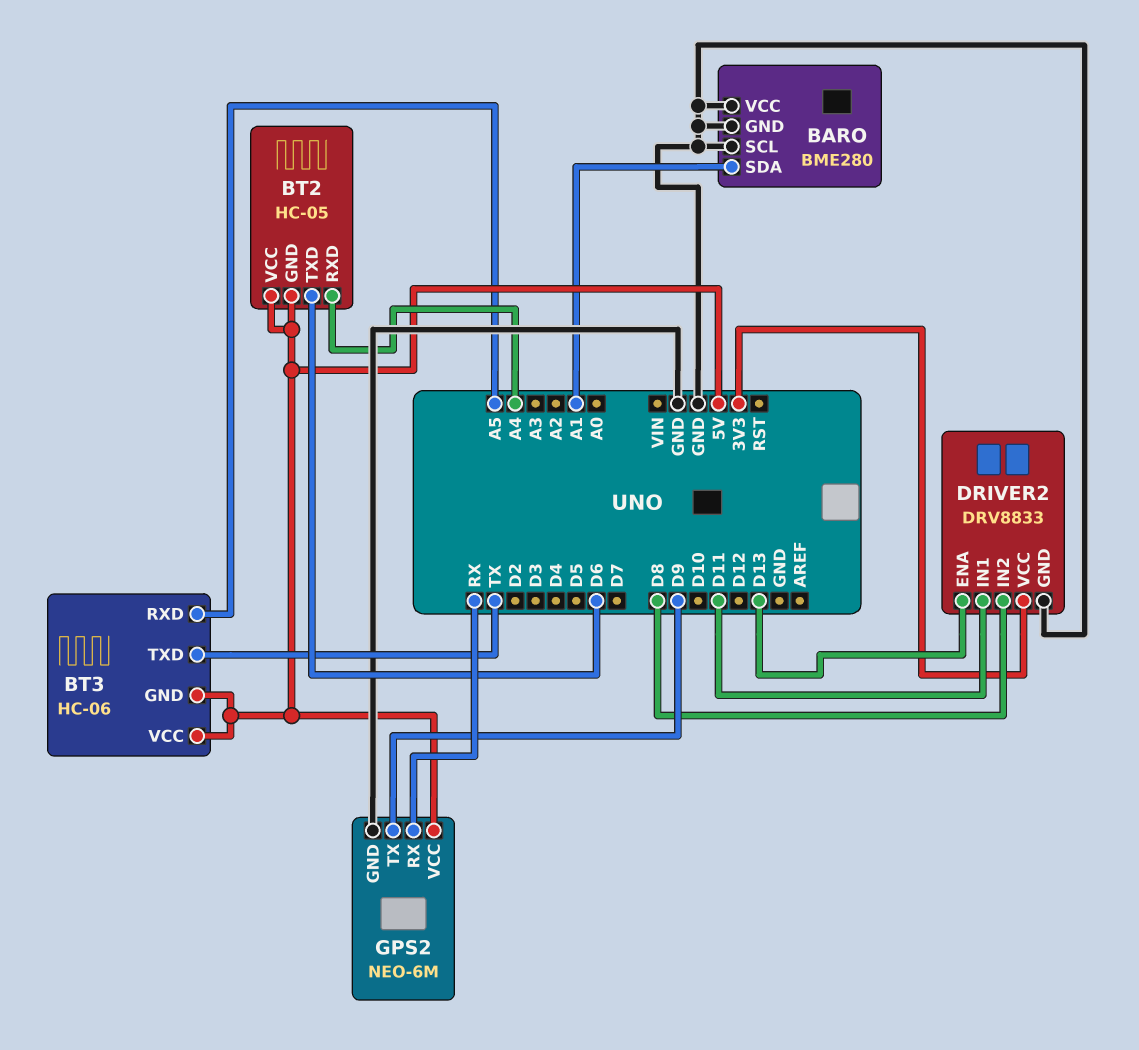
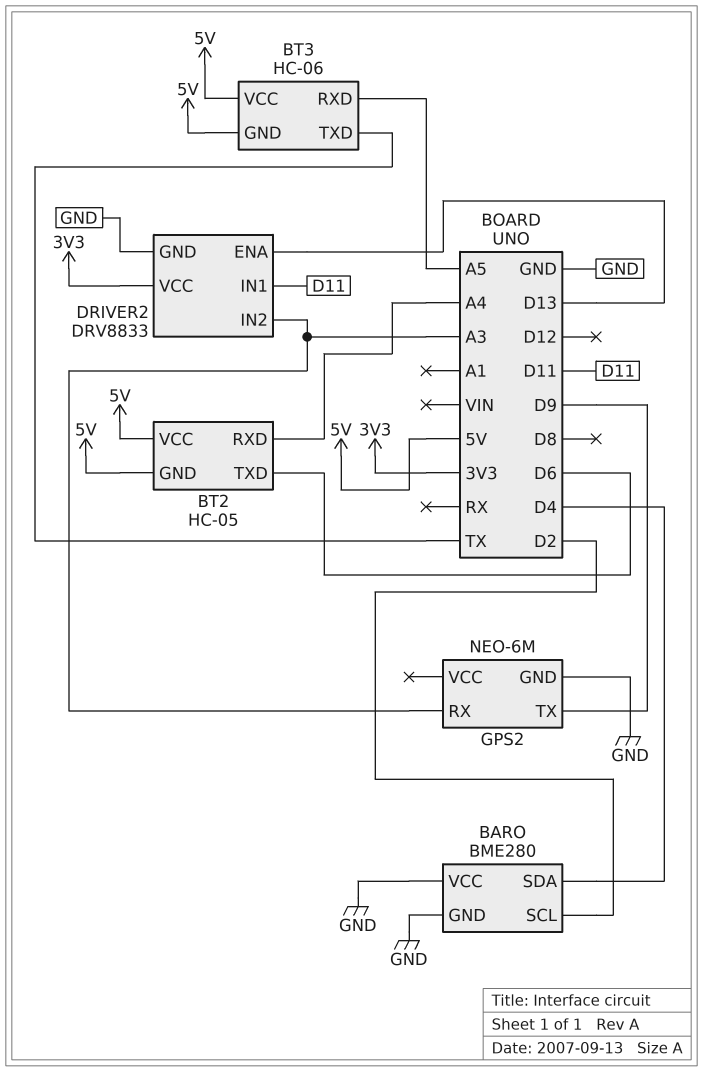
BARO pin SCL: GND -> D2
BARO pin SDA: A1 -> D4
DRIVER2 pin IN2: D8 -> A3
GPS2 pin RX: RX -> A3
GPS2 pin VCC: 5V -> none

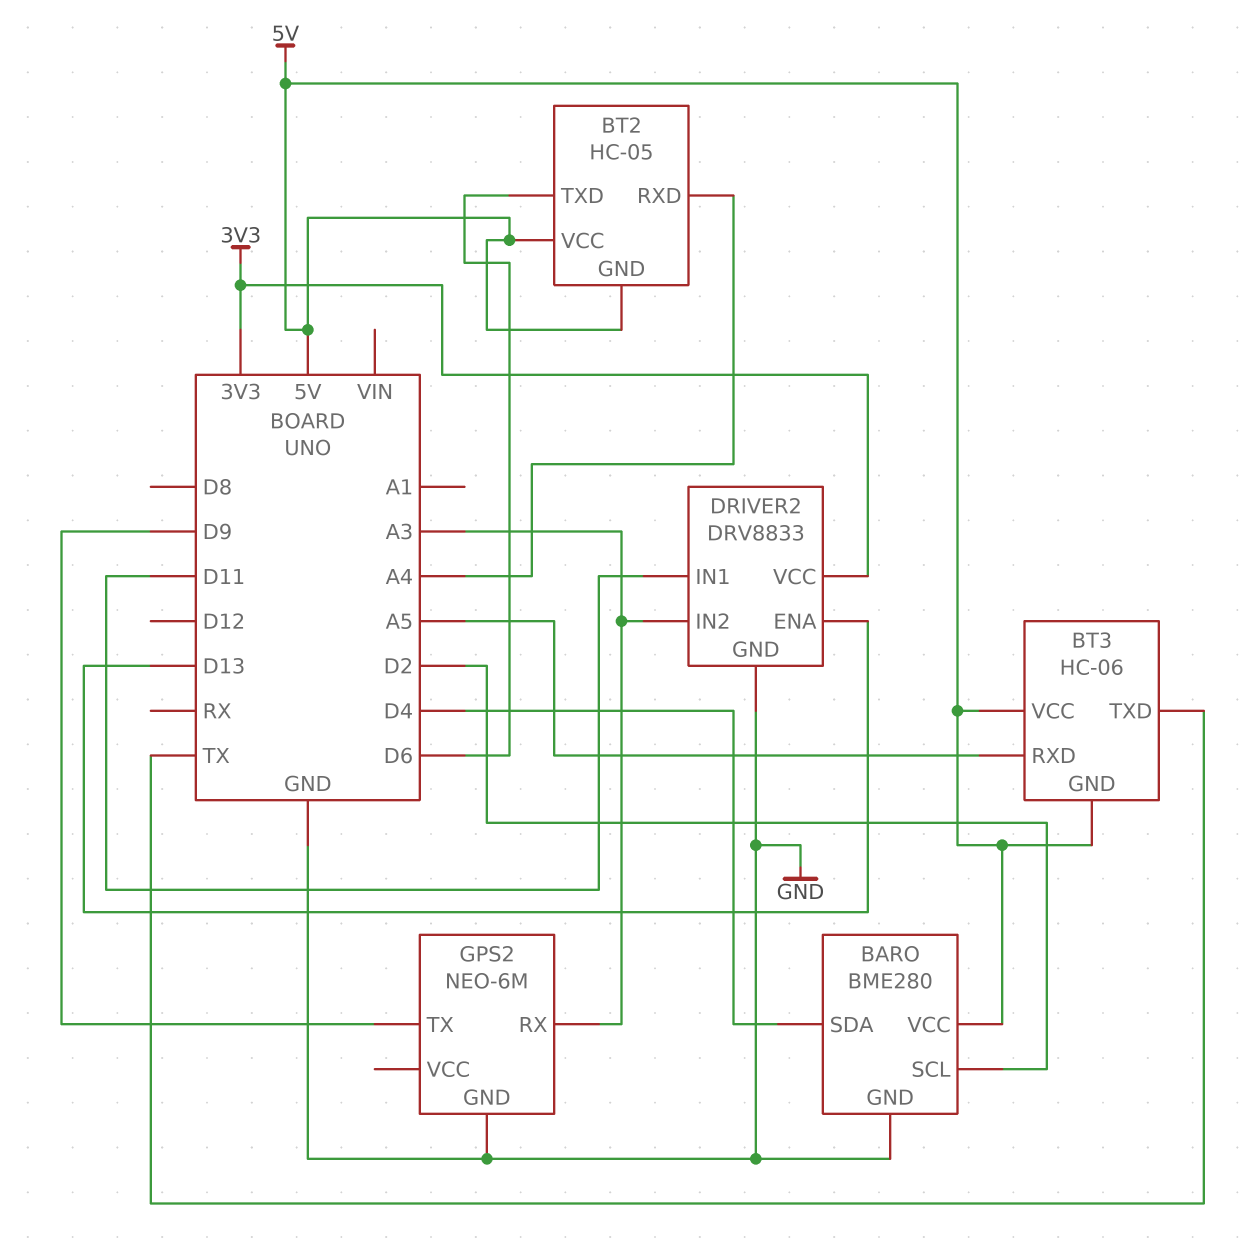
BARO pin VCC: GND -> 5V

